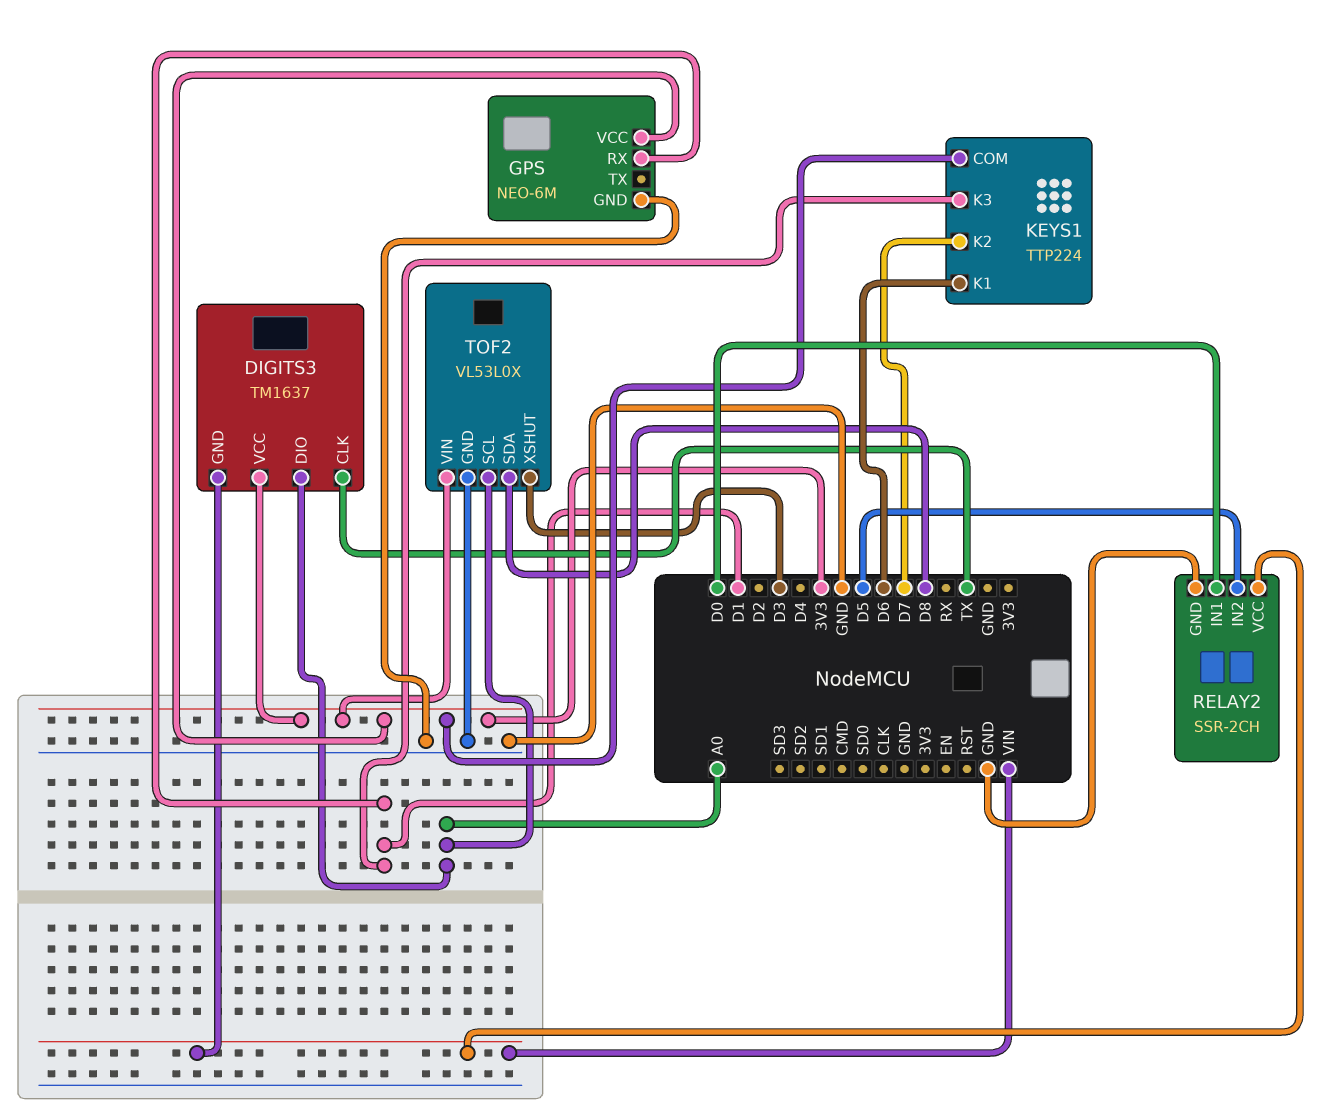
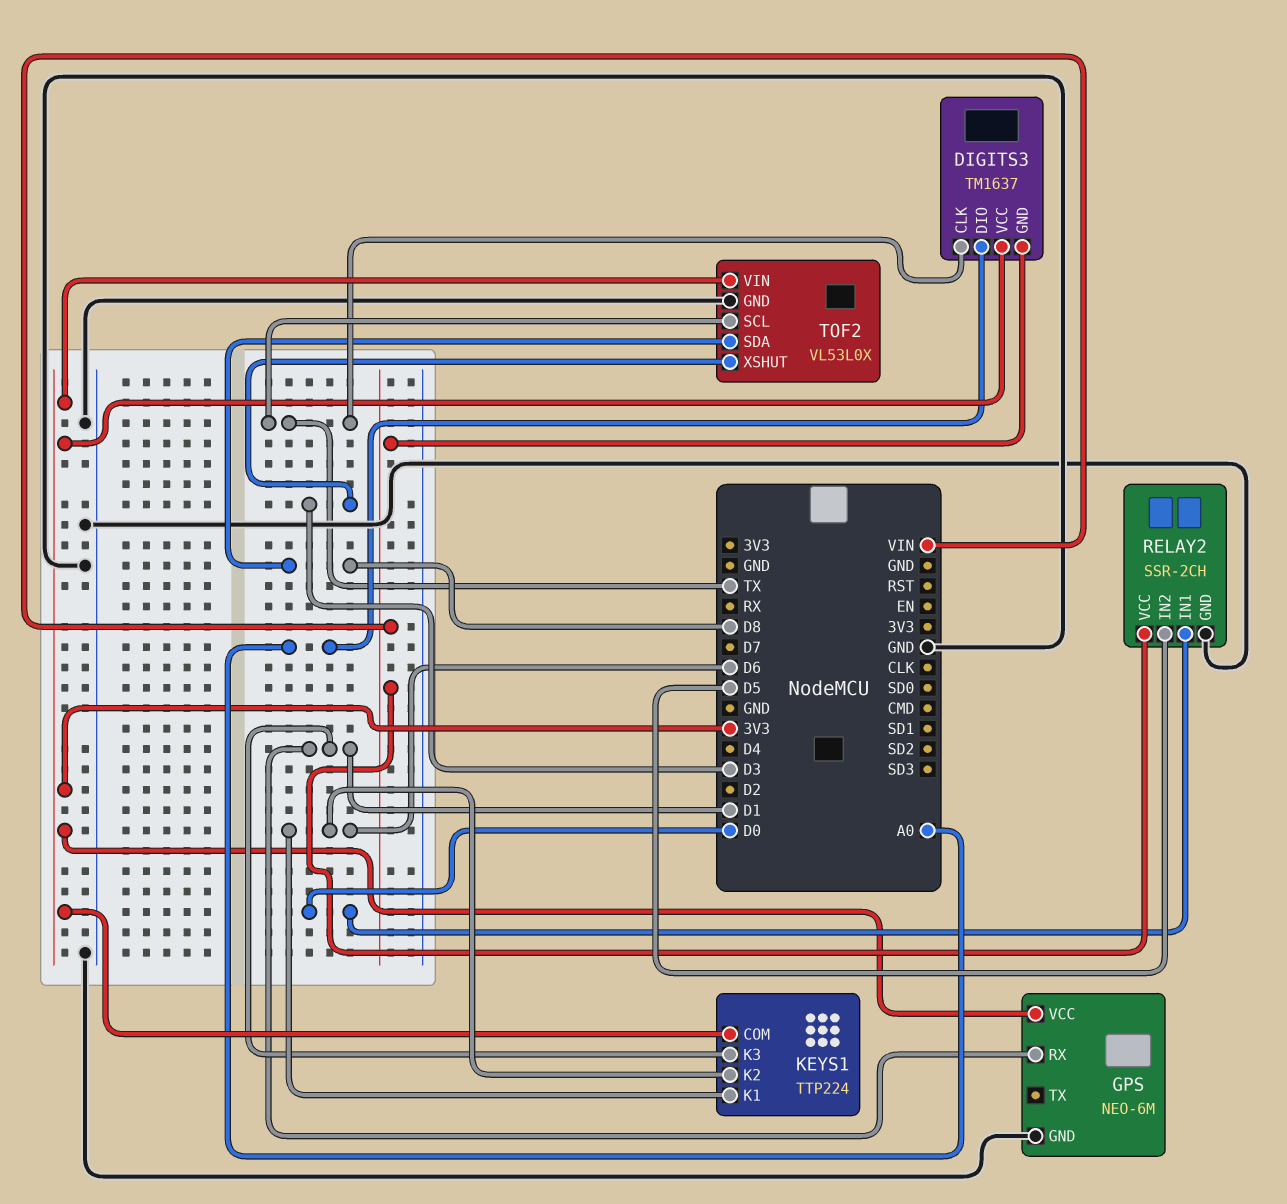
KEYS1 pin K2: D7 -> D6
TOF2 pin SCL: A0 -> TX

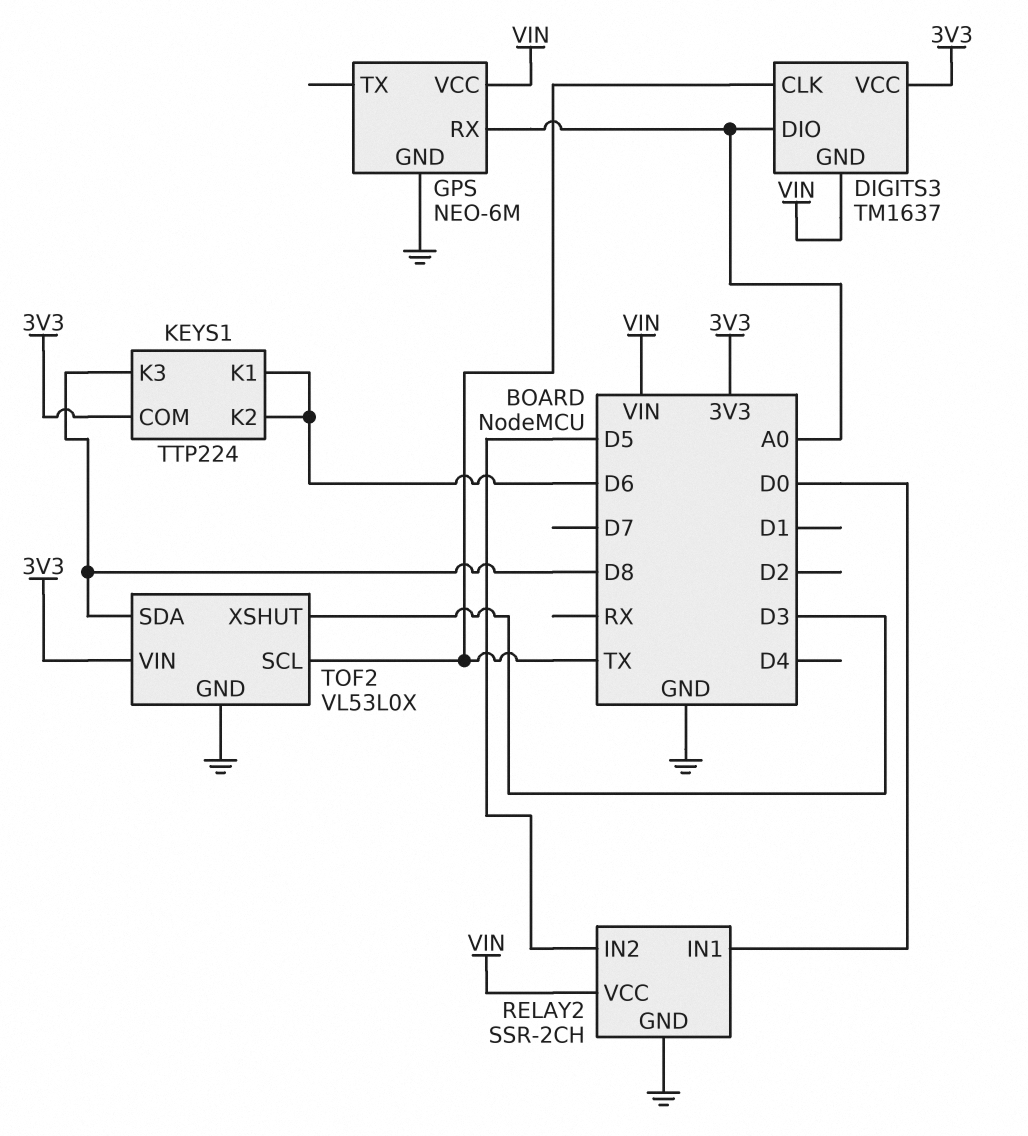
GPS pin RX: D1 -> A0
GPS pin VCC: 3V3 -> VIN
KEYS1 pin K3: D1 -> D8

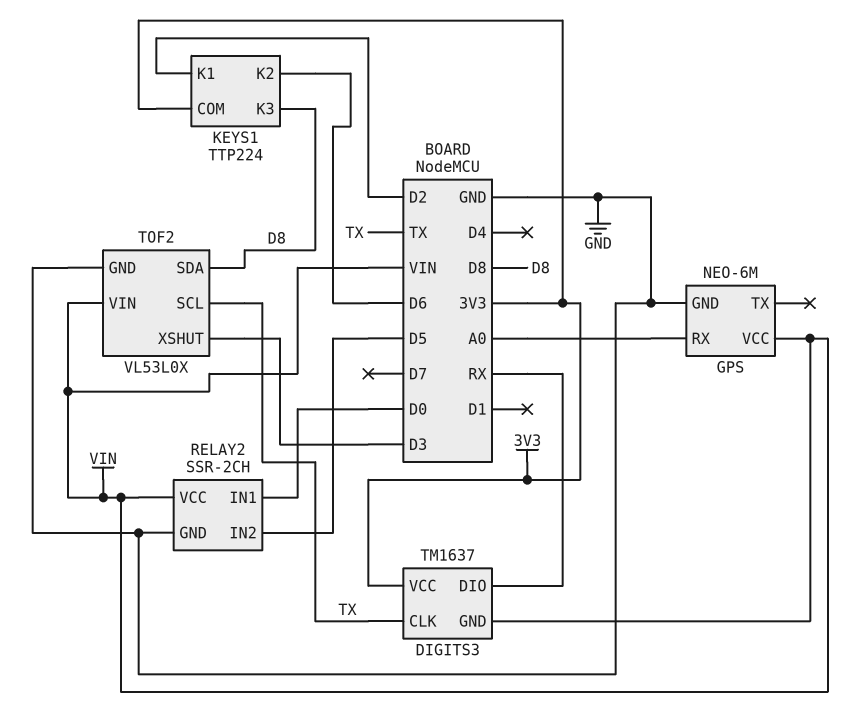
DIGITS3 pin DIO: A0 -> RX
KEYS1 pin K1: D6 -> D2
TOF2 pin VIN: 3V3 -> VIN

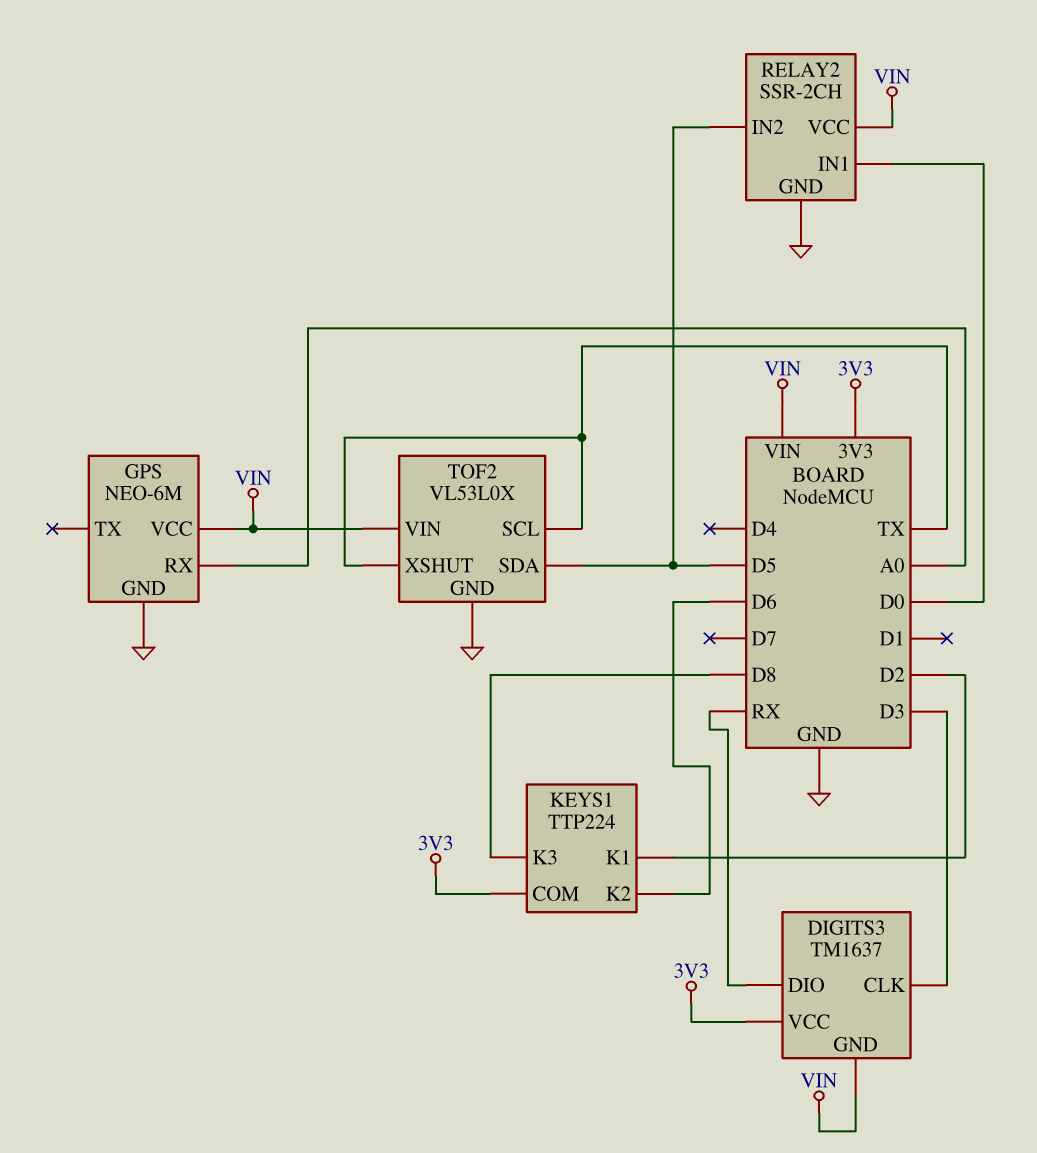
DIGITS3 pin CLK: TX -> D3
TOF2 pin SDA: D8 -> D5
TOF2 pin XSHUT: D3 -> TX

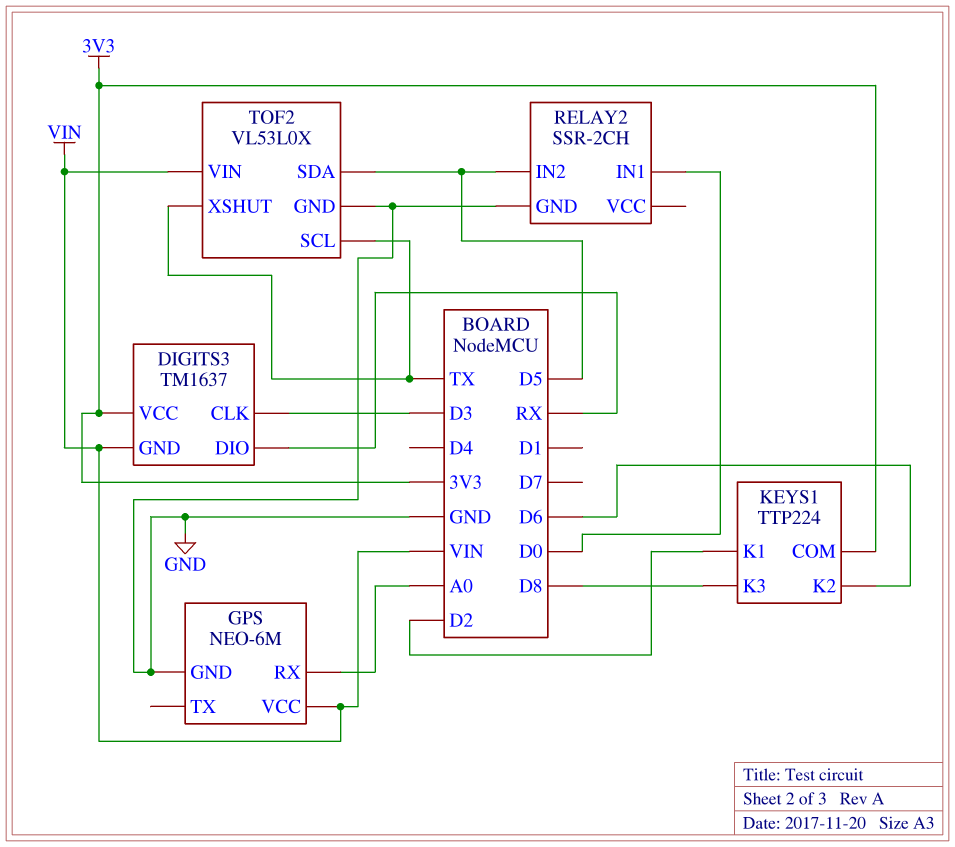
RELAY2 pin VCC: VIN -> none

